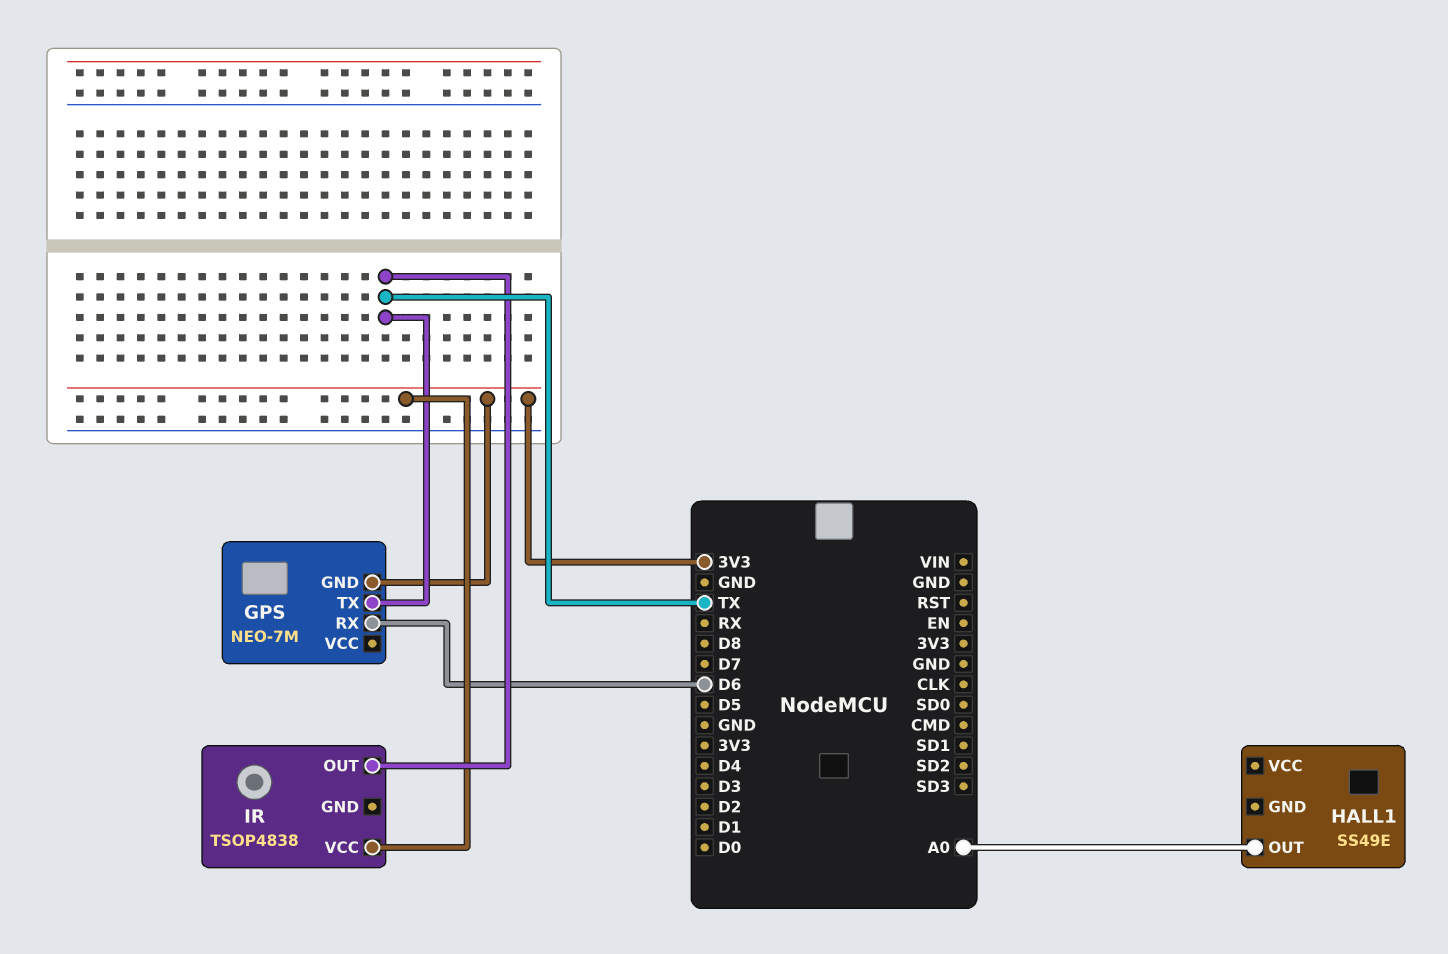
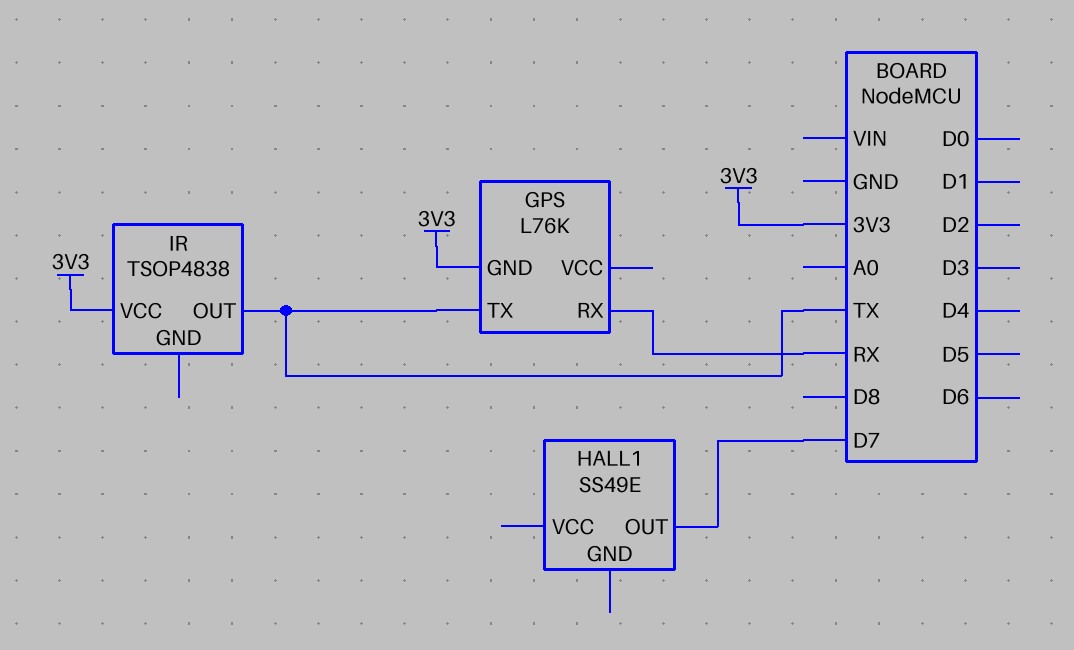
GPS: NEO-7M -> L76K
GPS pin RX: D6 -> RX
HALL1 pin OUT: A0 -> D7

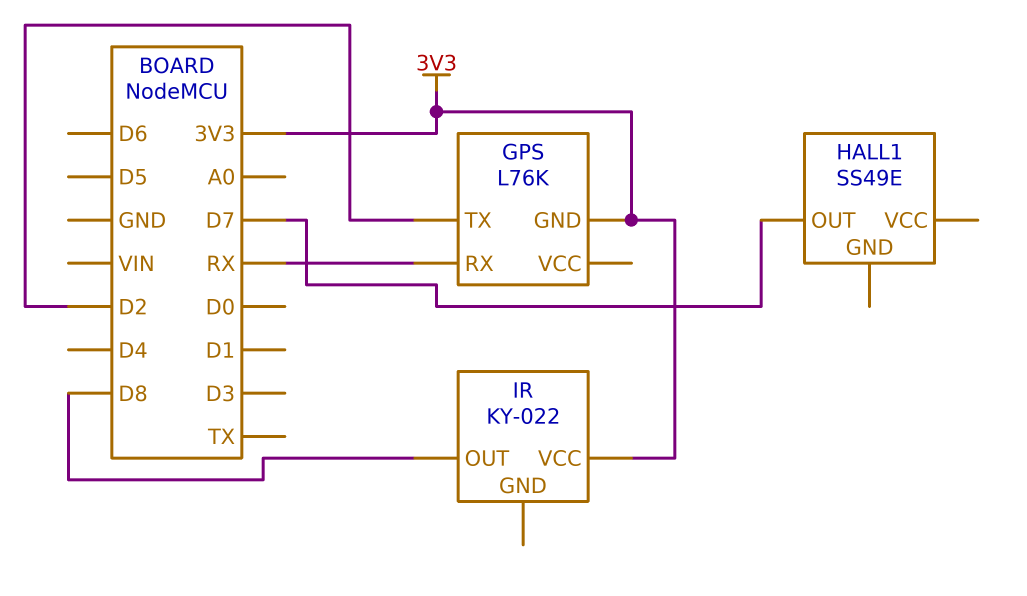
GPS pin TX: TX -> D2
IR: TSOP4838 -> KY-022
IR pin OUT: TX -> D8

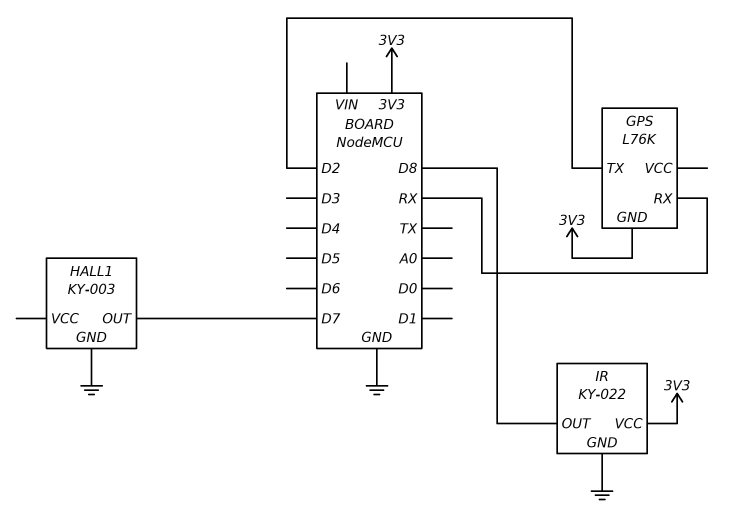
HALL1: SS49E -> KY-003
HALL1 pin GND: none -> GND
IR pin GND: none -> GND

